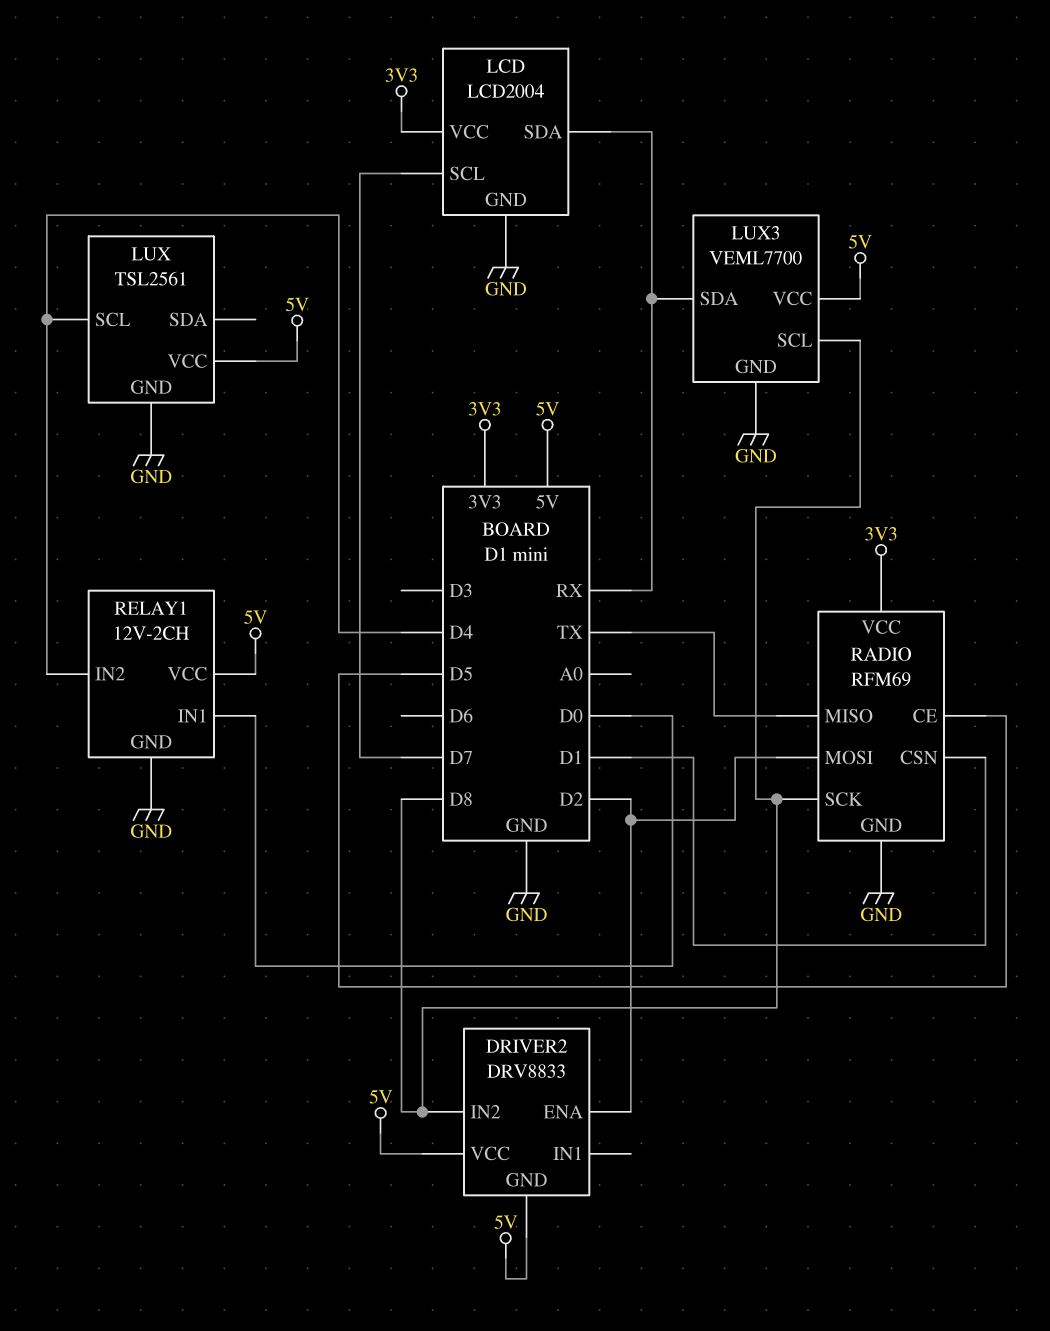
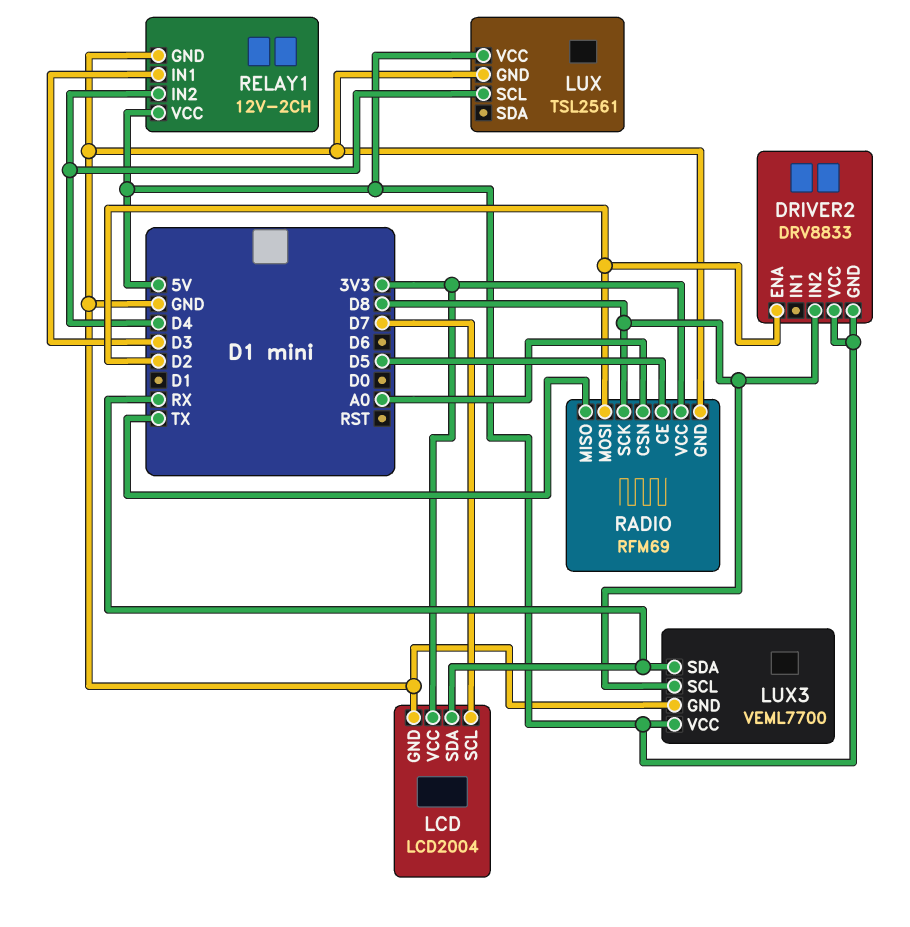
RADIO pin CSN: D1 -> A0
RELAY1 pin IN1: D0 -> D3

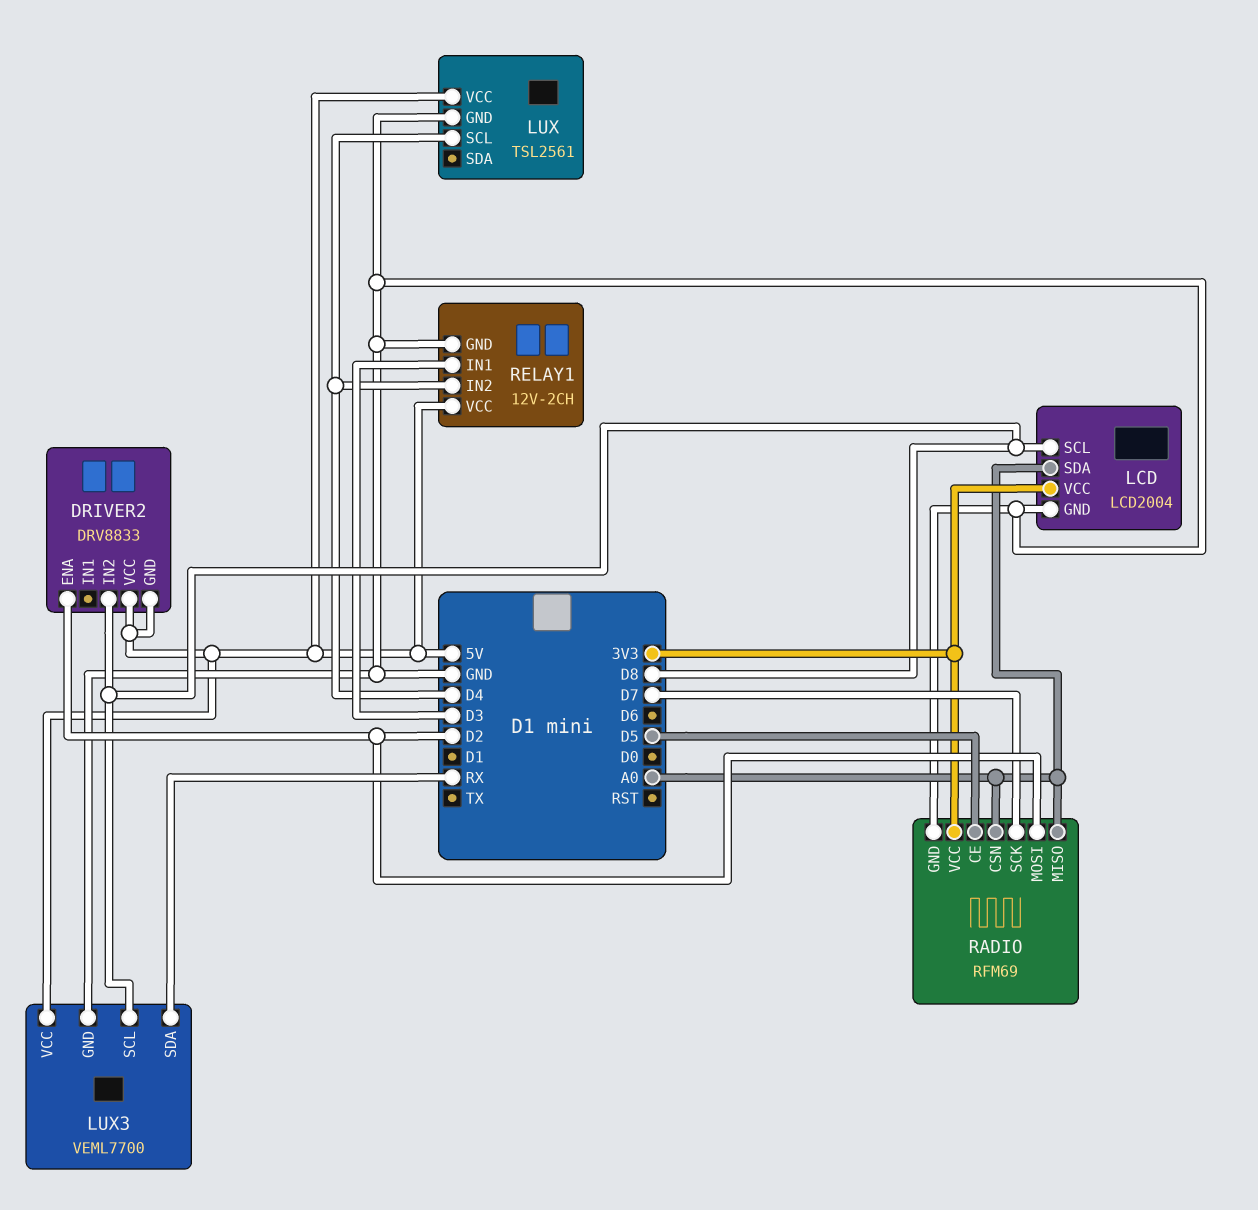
LCD pin SCL: D7 -> D8
LCD pin SDA: RX -> A0
RADIO pin MISO: TX -> A0
RADIO pin SCK: D8 -> D7

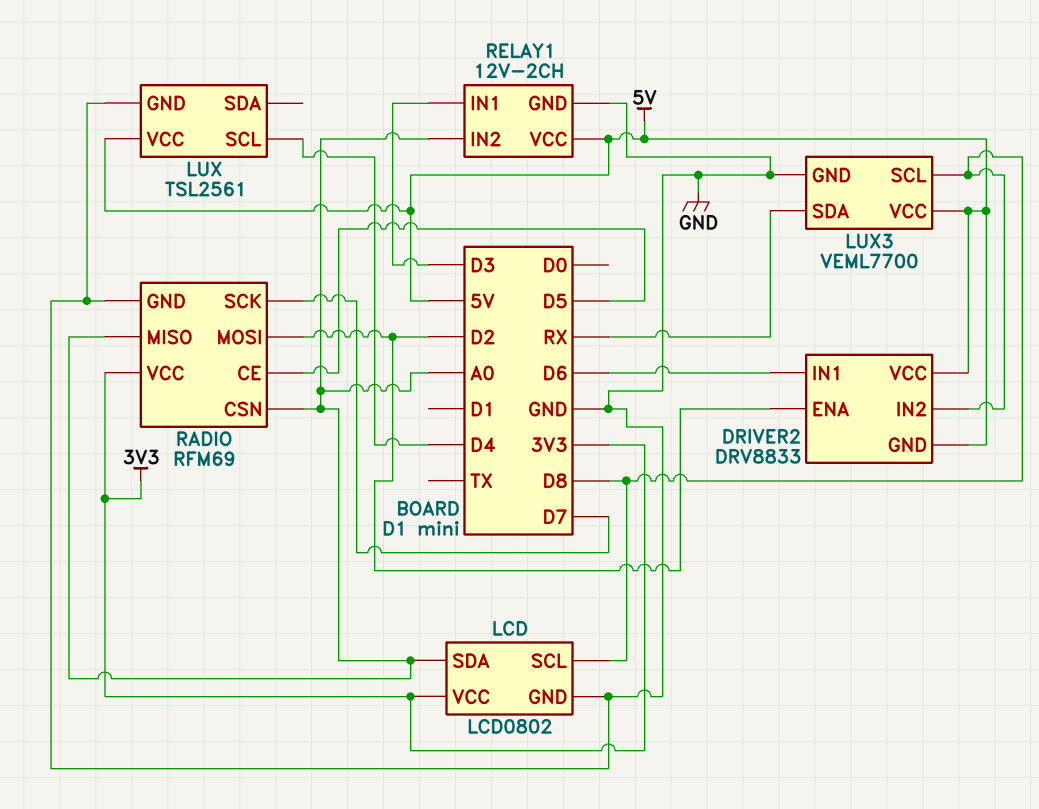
DRIVER2 pin IN1: none -> D6
LCD: LCD2004 -> LCD0802
RELAY1 pin IN2: D4 -> A0

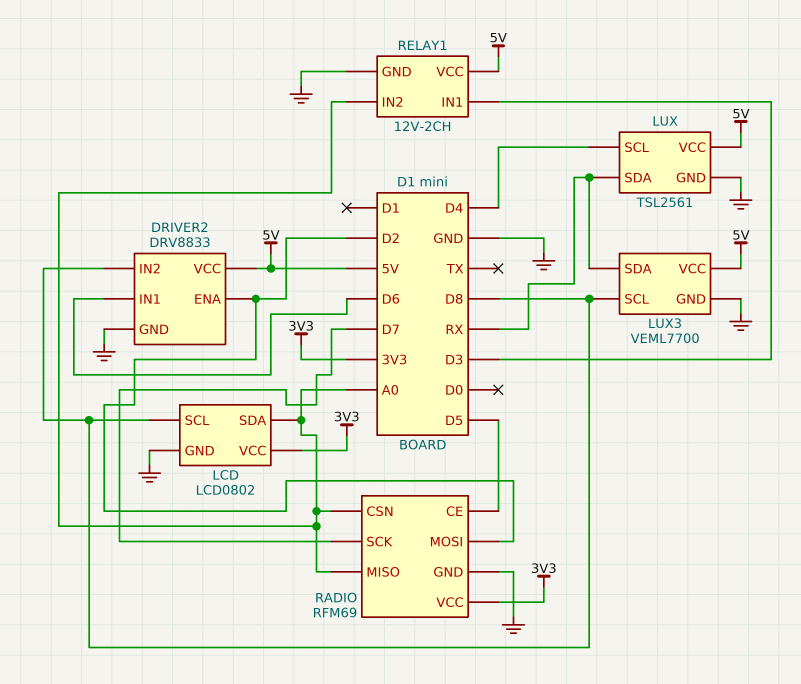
DRIVER2 pin GND: 5V -> GND
LUX pin SDA: none -> RX

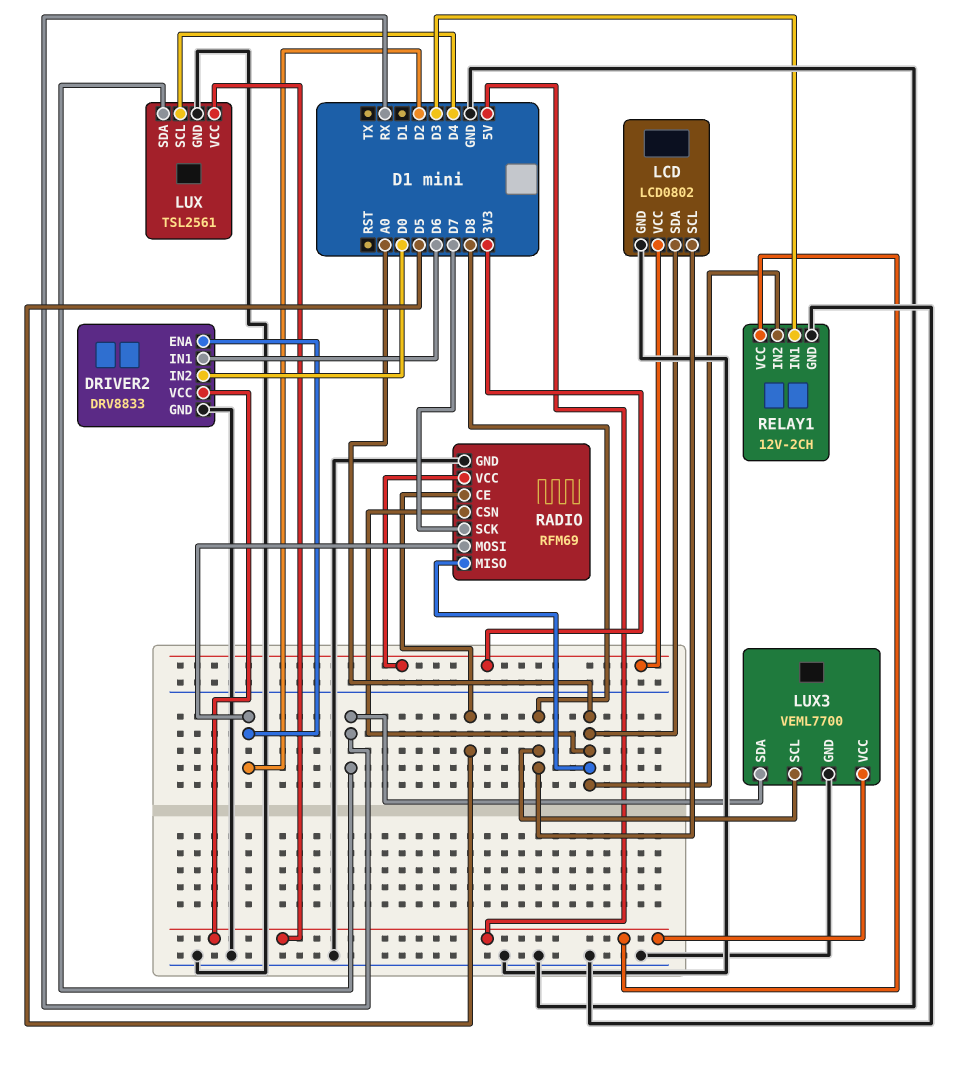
DRIVER2 pin IN2: D8 -> D0

